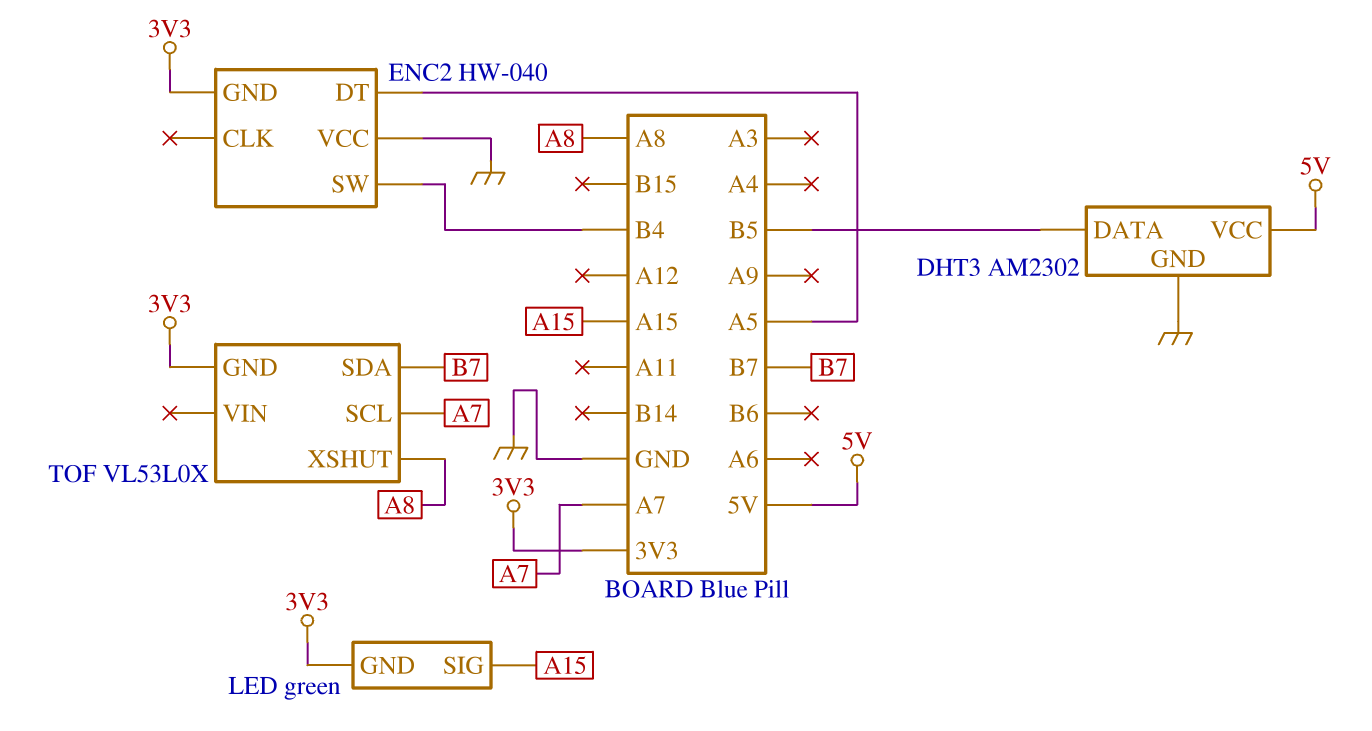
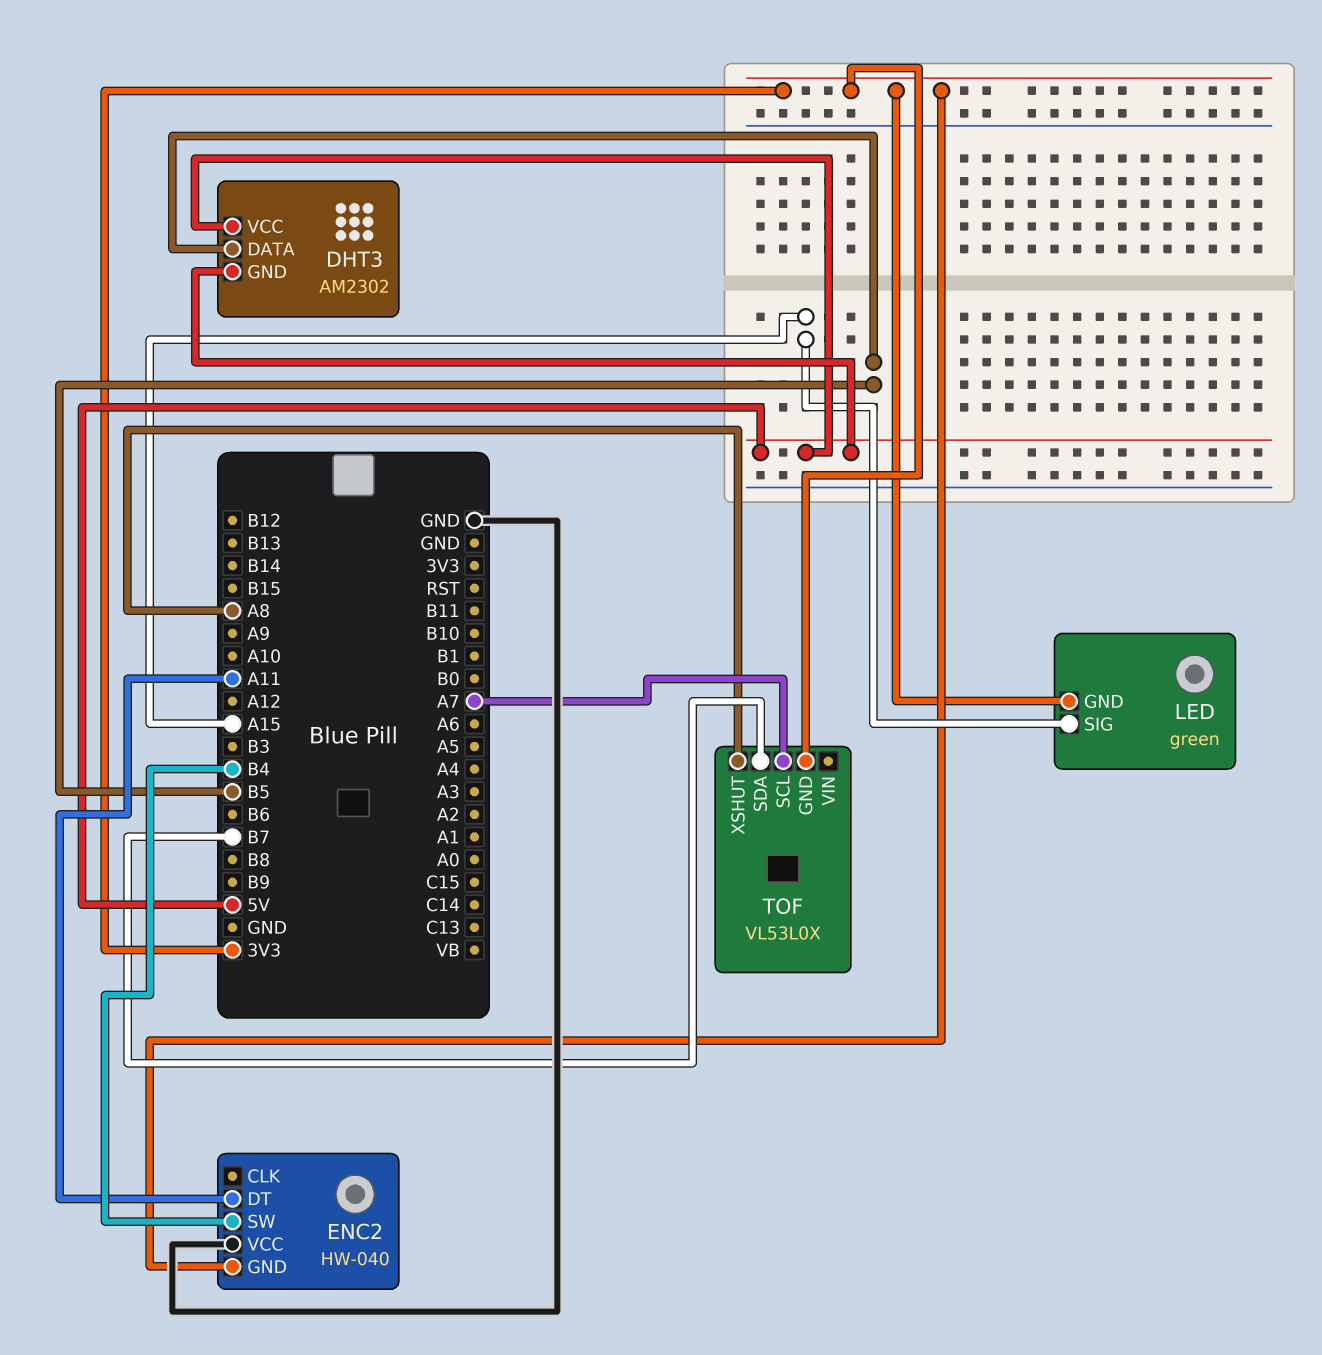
DHT3 pin GND: GND -> 5V
ENC2 pin DT: A5 -> A11

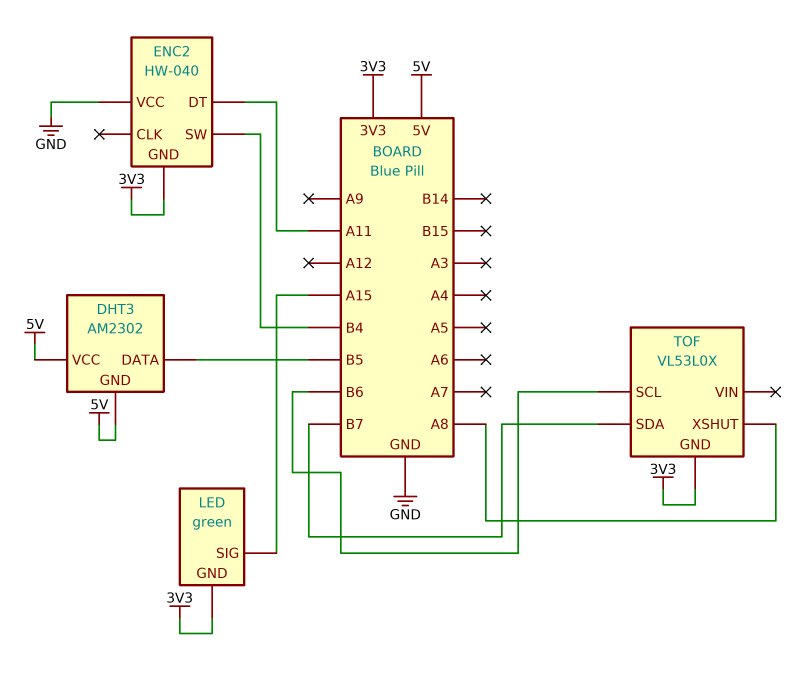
TOF pin SCL: A7 -> B6

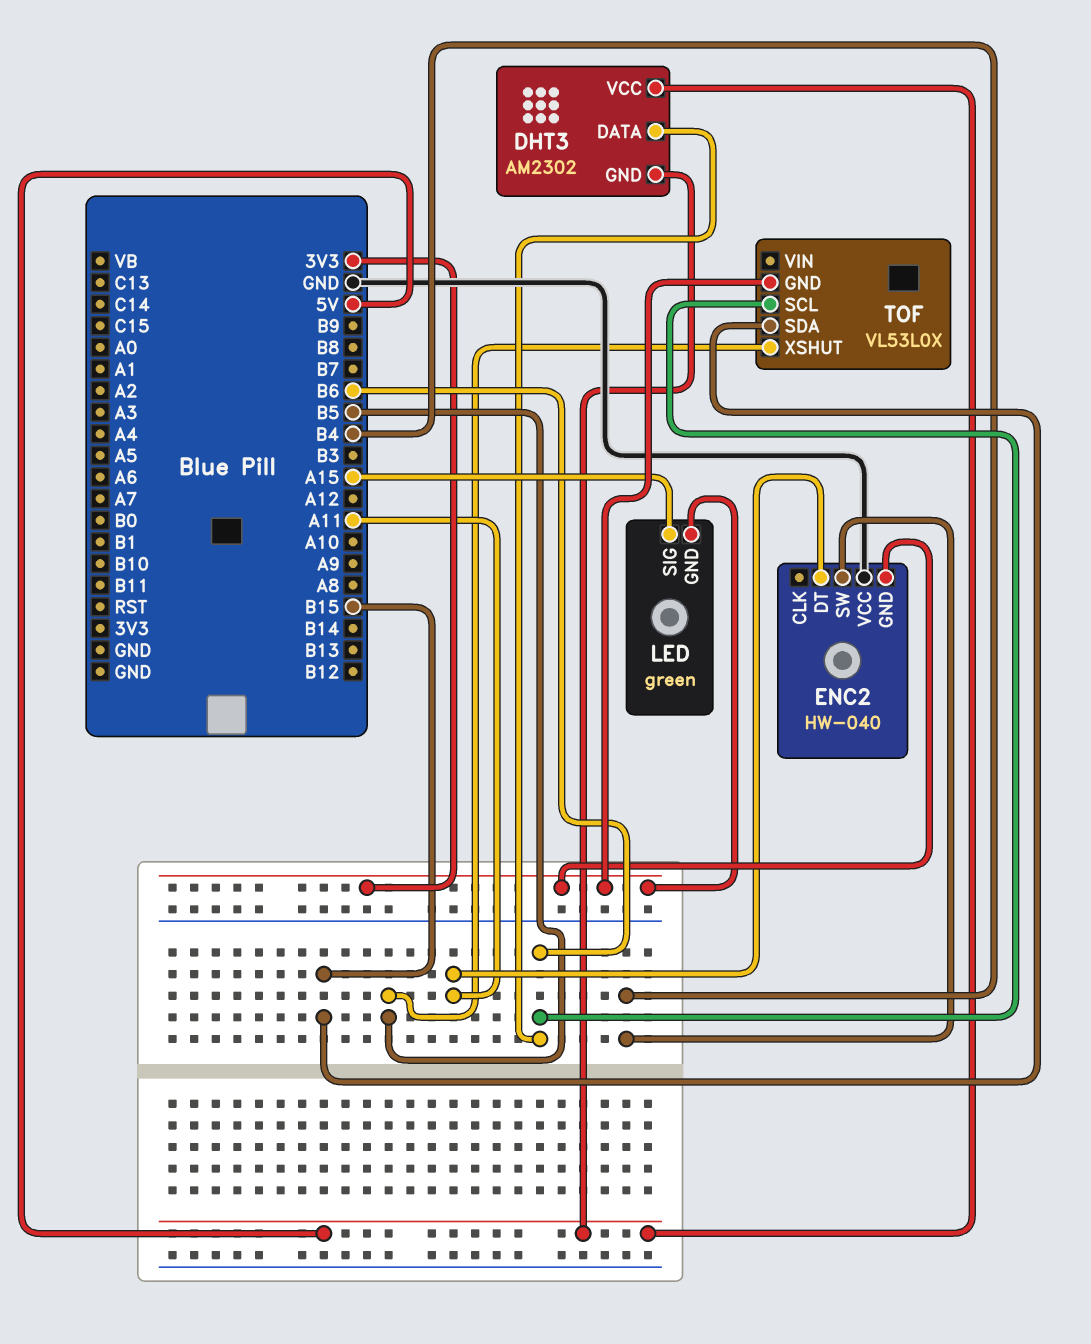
DHT3 pin DATA: B5 -> B6
TOF pin SDA: B7 -> B15
TOF pin XSHUT: A8 -> B5

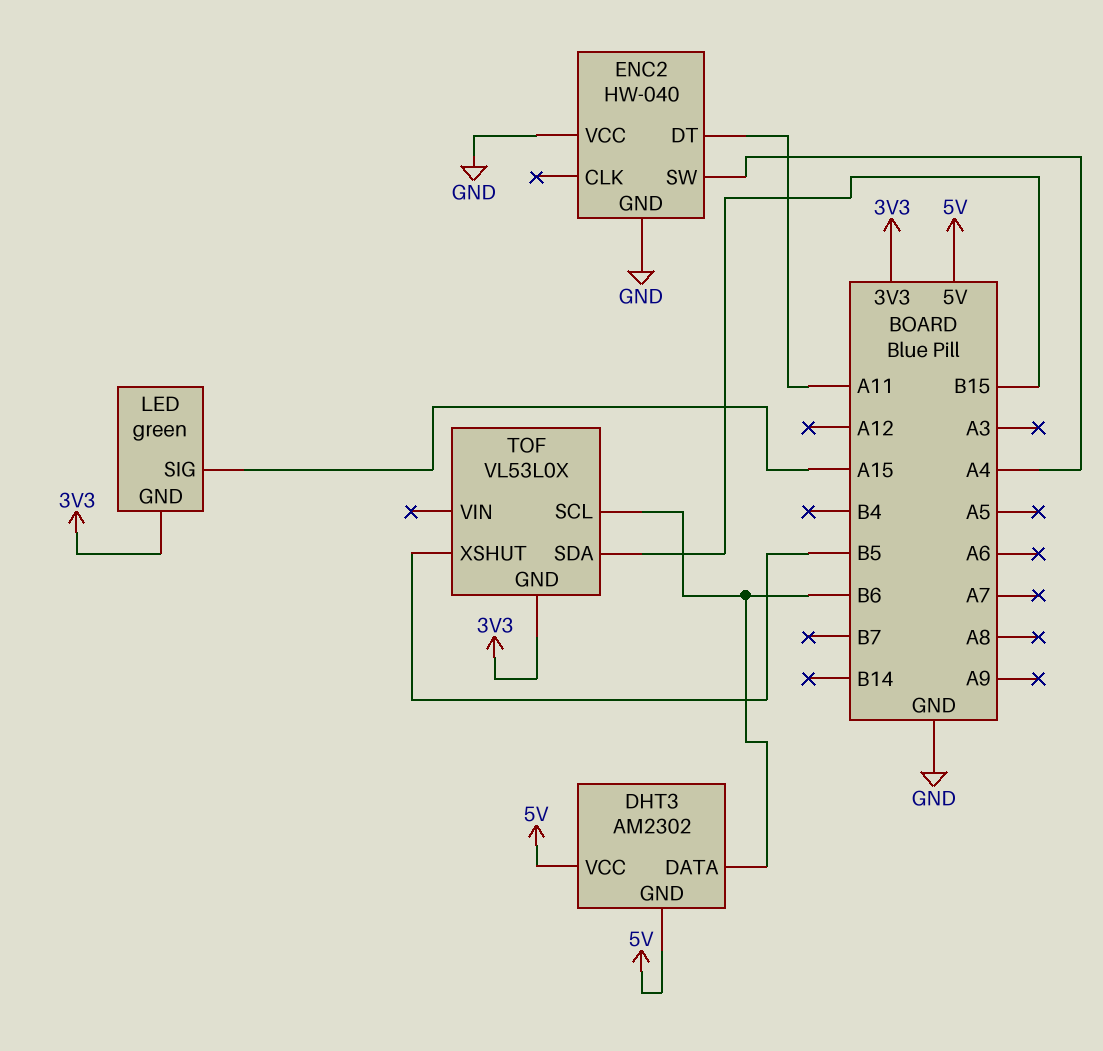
ENC2 pin GND: 3V3 -> GND
ENC2 pin SW: B4 -> A4

